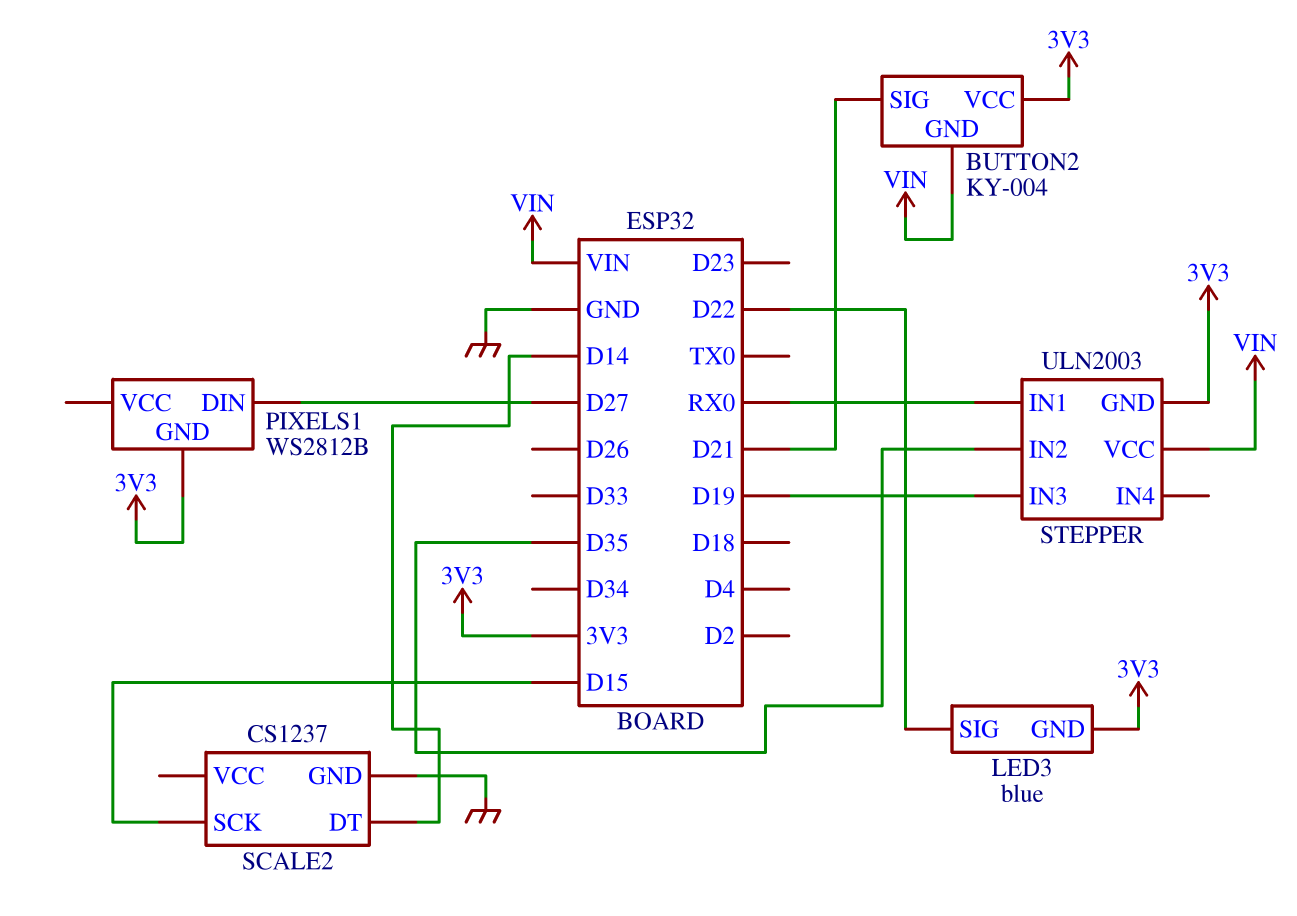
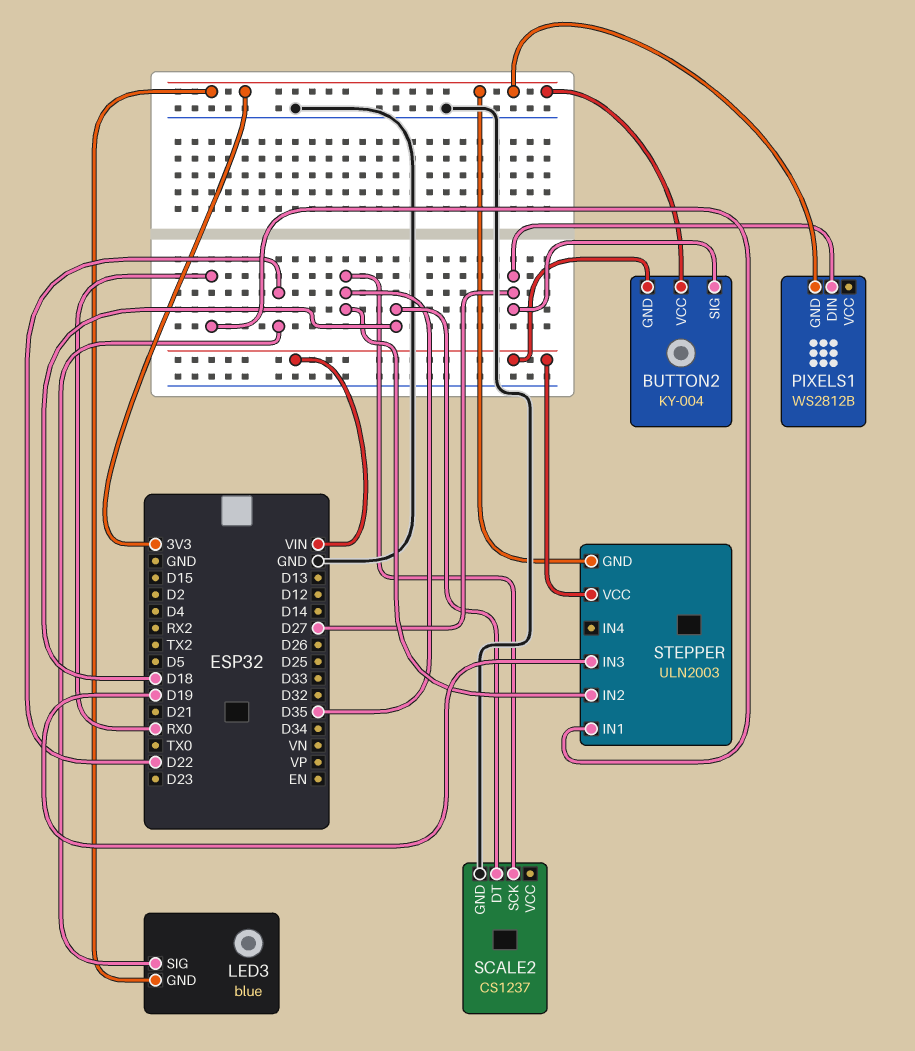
BUTTON2 pin SIG: D21 -> D27
SCALE2 pin DT: D14 -> D18
SCALE2 pin SCK: D15 -> D35

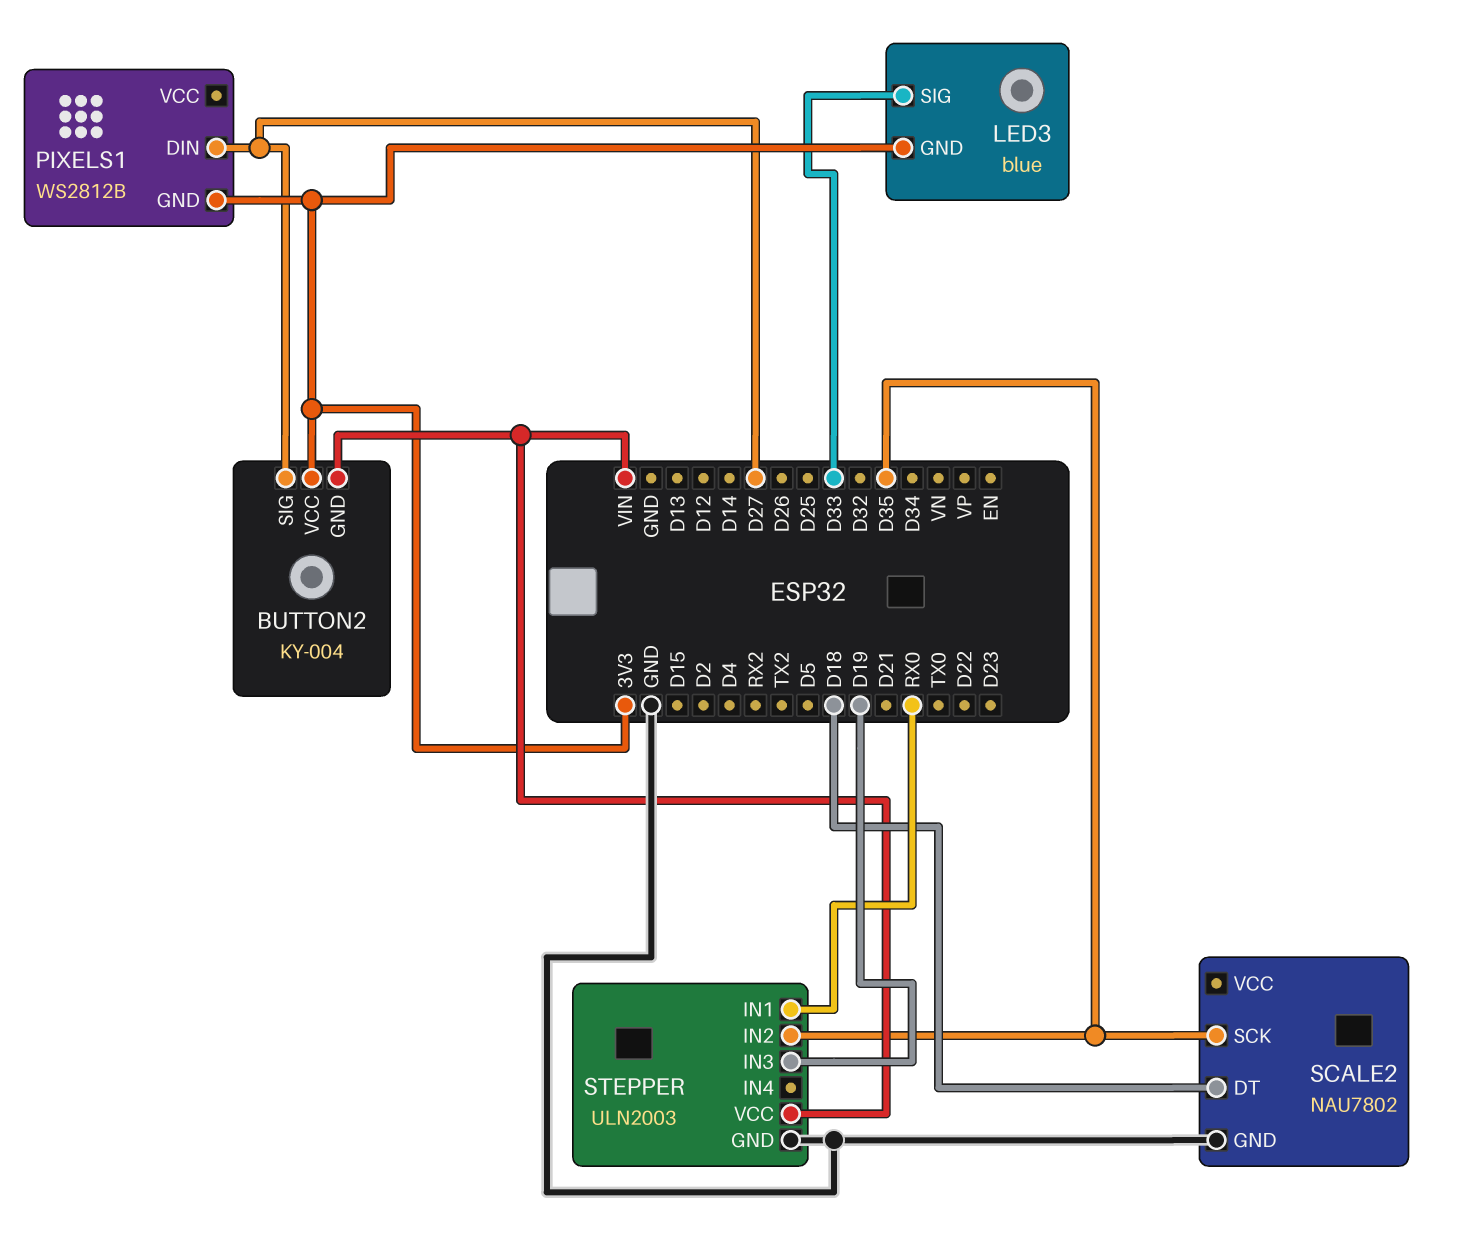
LED3 pin SIG: D22 -> D33
SCALE2: CS1237 -> NAU7802
STEPPER pin GND: 3V3 -> GND

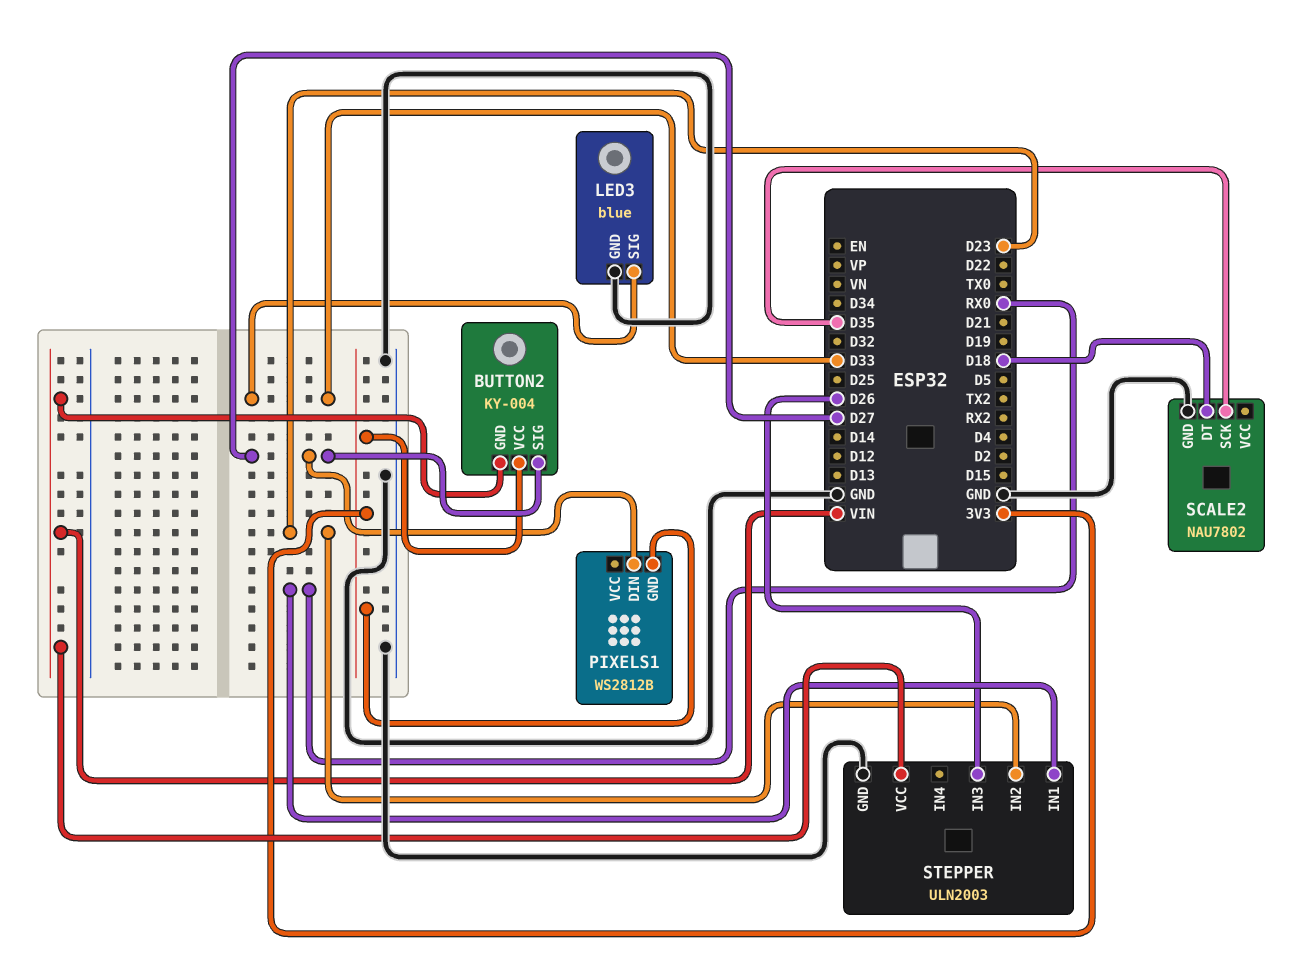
LED3 pin GND: 3V3 -> GND
STEPPER pin IN2: D35 -> D23
STEPPER pin IN3: D19 -> D26

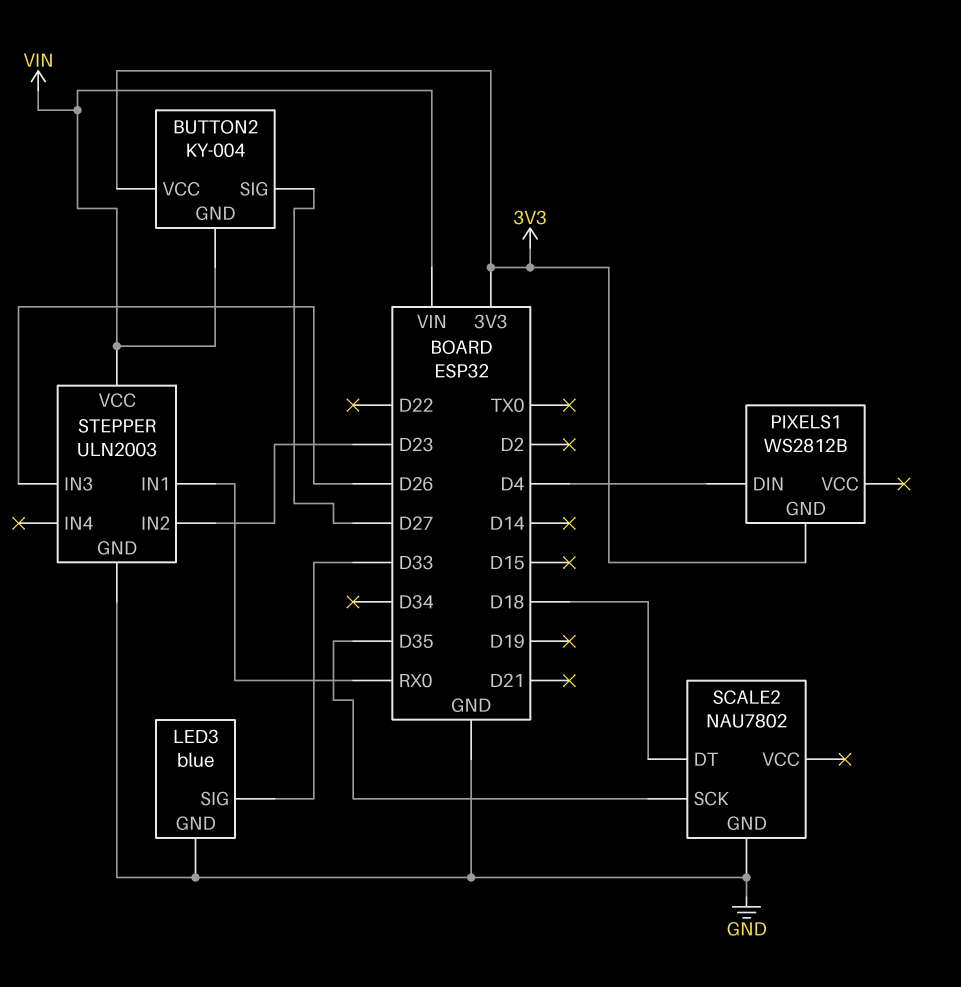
PIXELS1 pin DIN: D27 -> D4

